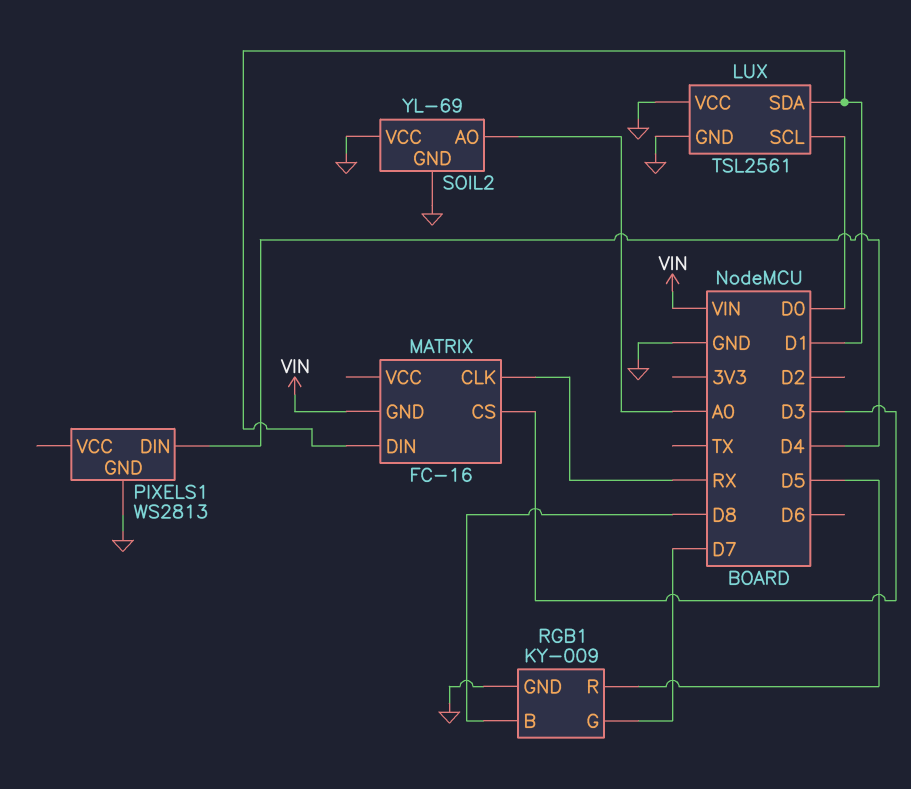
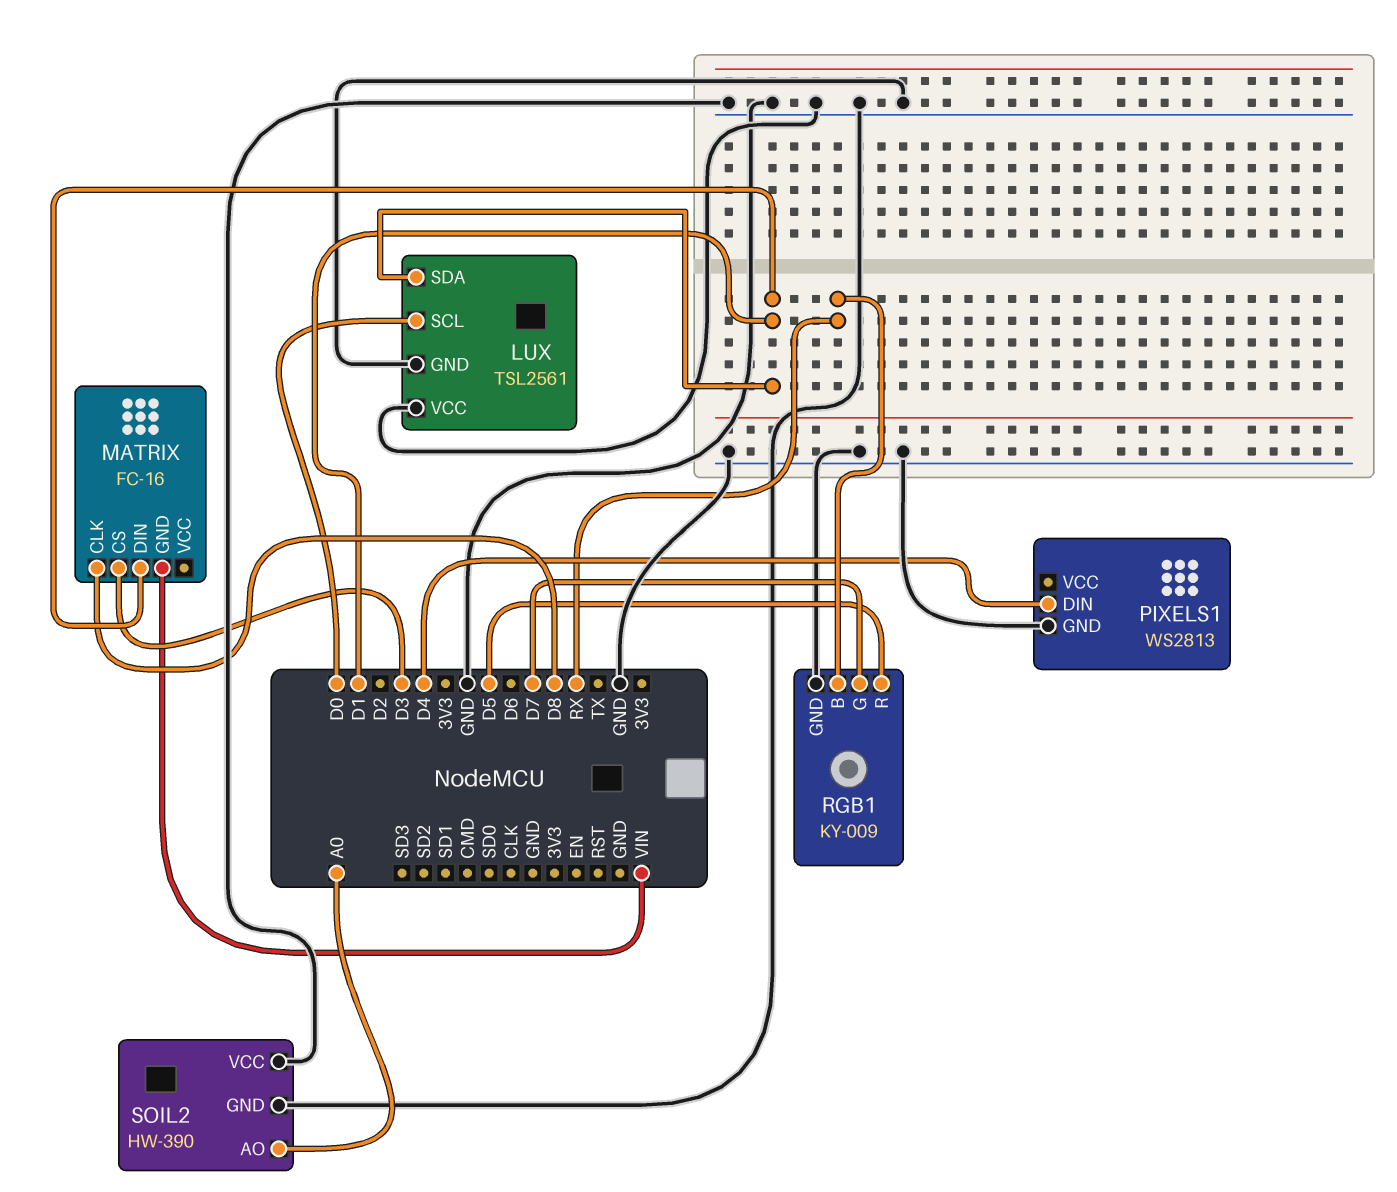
MATRIX pin CLK: RX -> D8
RGB1 pin B: D8 -> RX
SOIL2: YL-69 -> HW-390

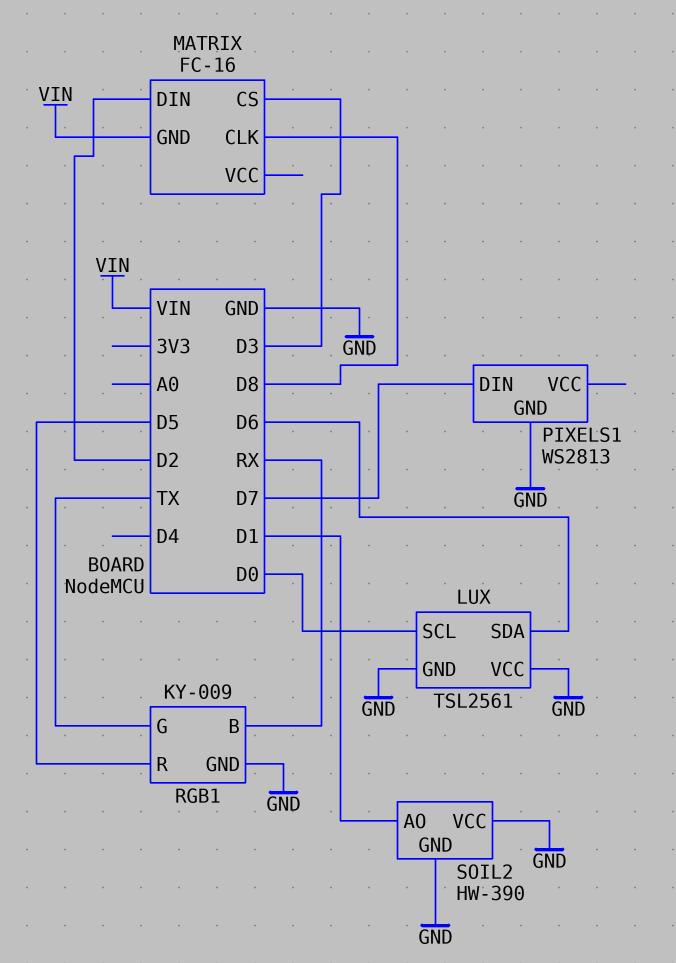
LUX pin SDA: D1 -> D6
MATRIX pin DIN: D1 -> D2
PIXELS1 pin DIN: D4 -> D7
RGB1 pin G: D7 -> TX
SOIL2 pin AO: A0 -> D1

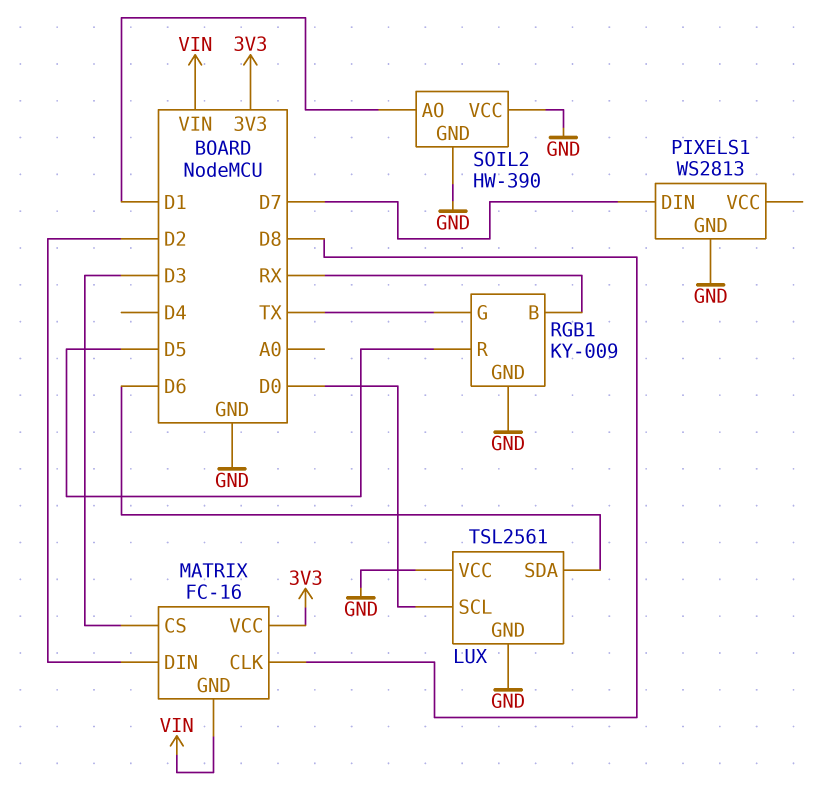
MATRIX pin VCC: none -> 3V3

